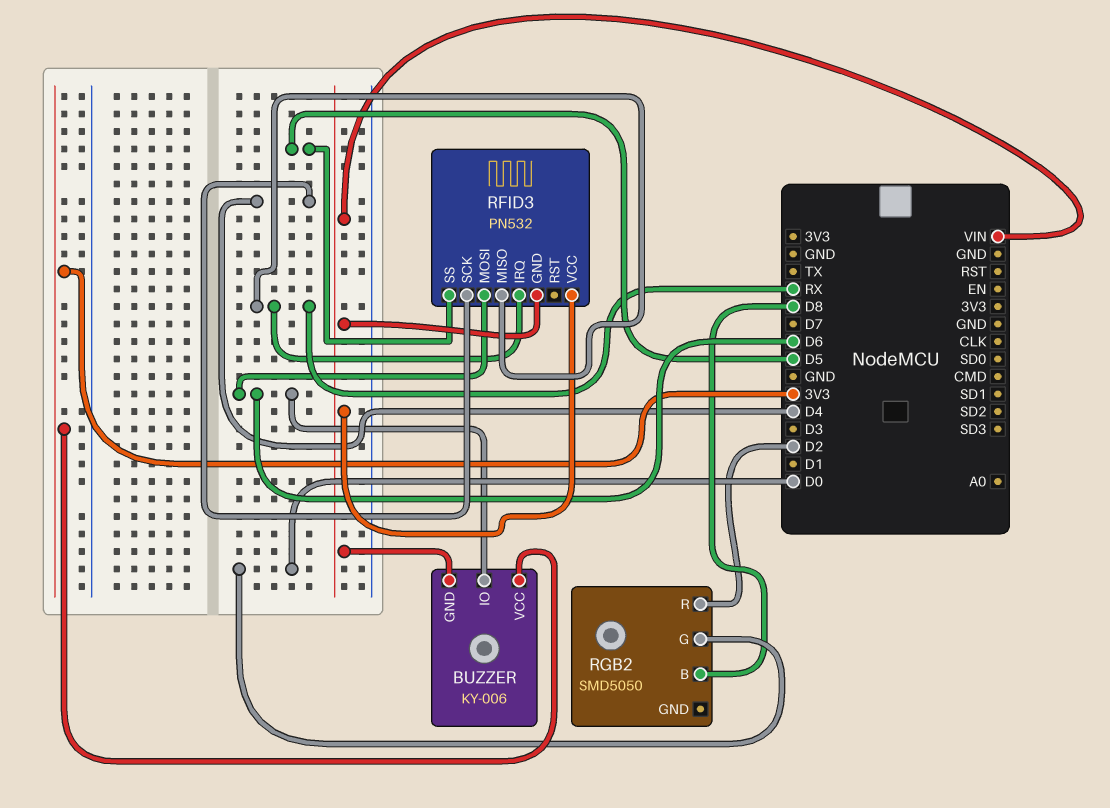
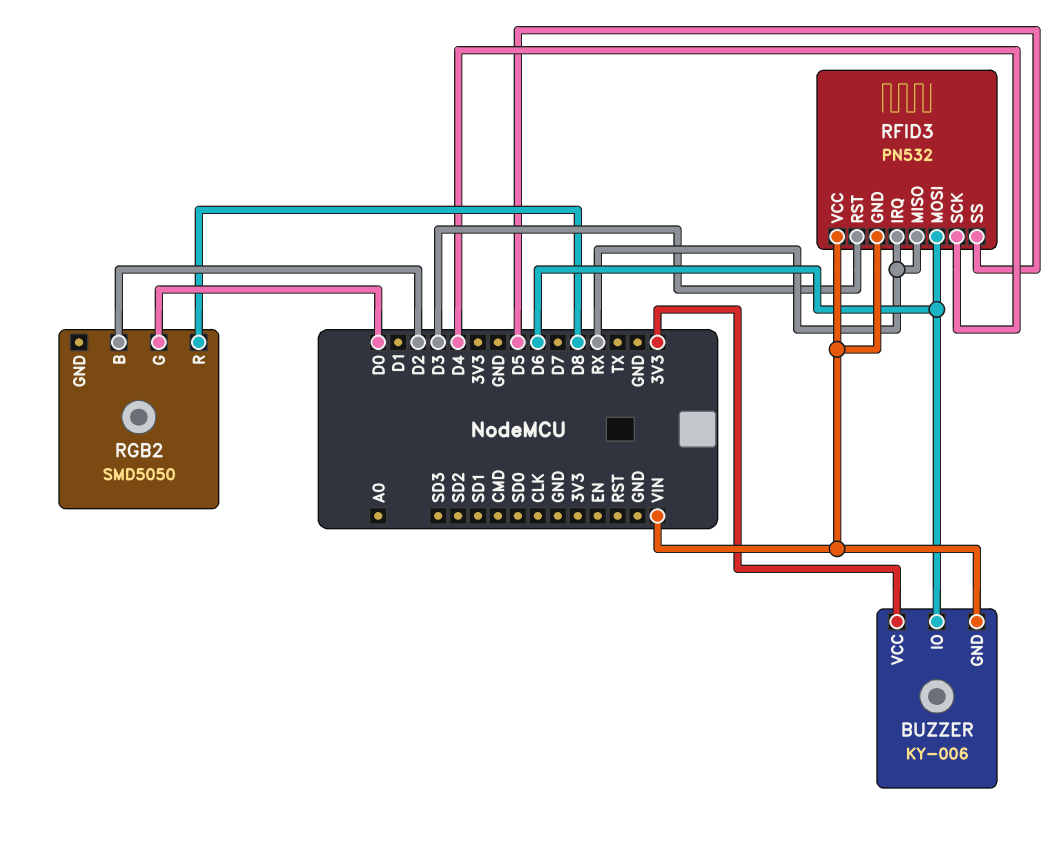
RFID3 pin RST: none -> D3
RGB2 pin B: D8 -> D2
RGB2 pin R: D2 -> D8

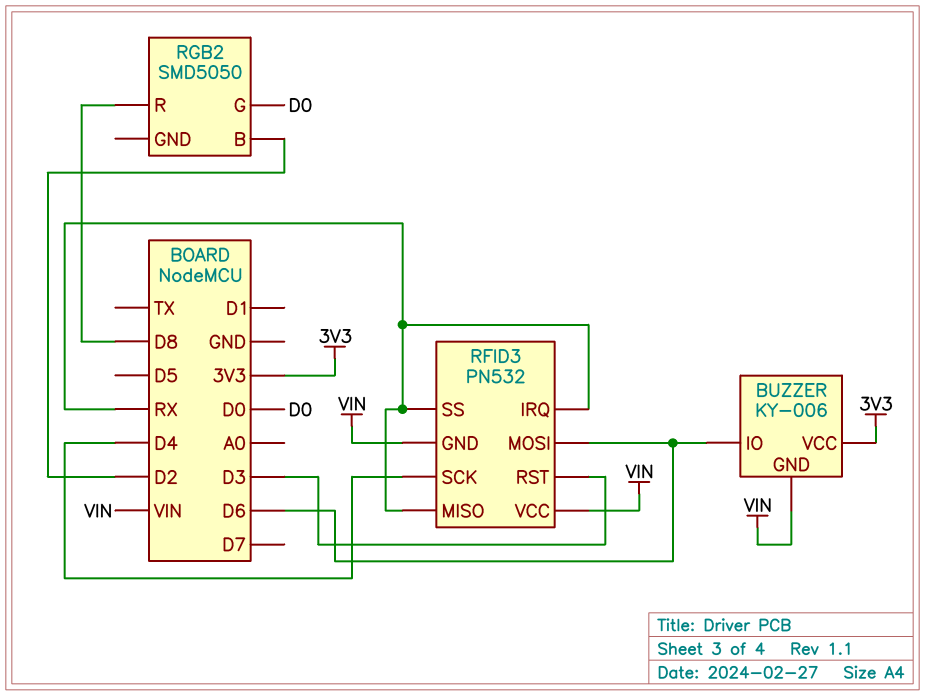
RFID3 pin SS: D5 -> RX

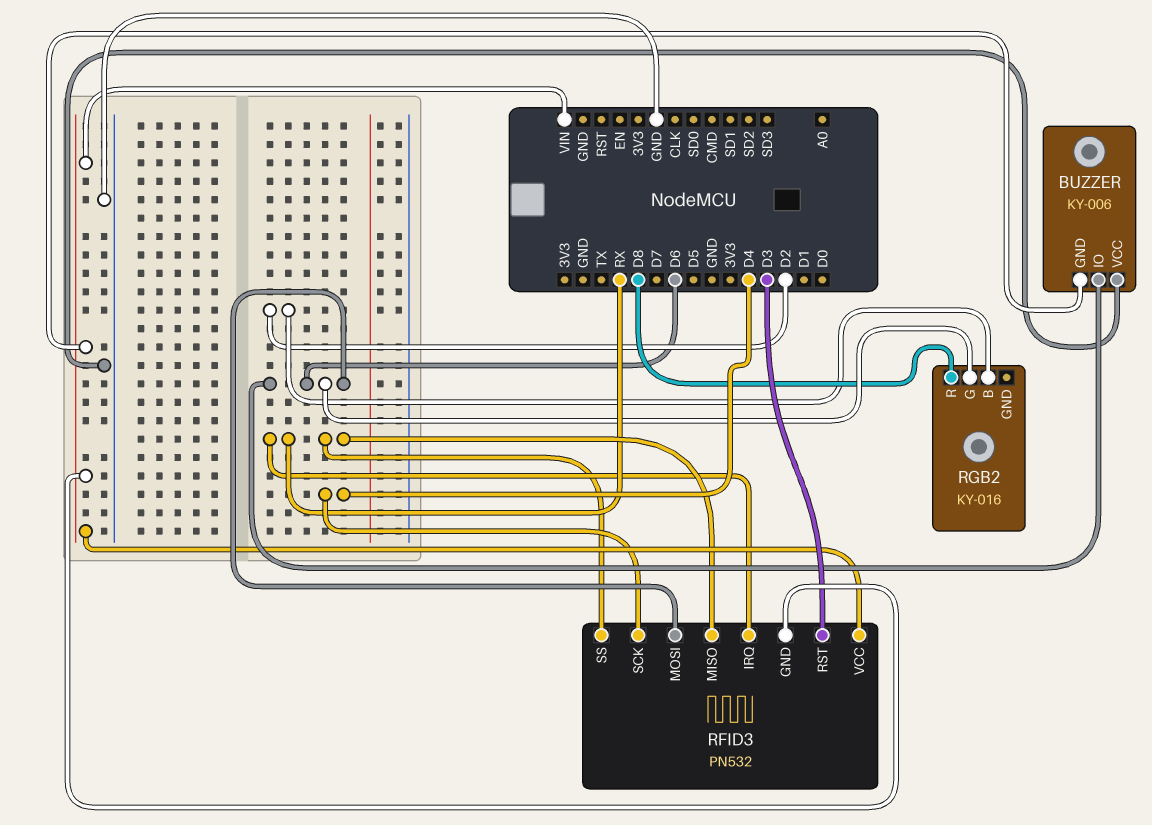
BUZZER pin VCC: 3V3 -> GND
RGB2: SMD5050 -> KY-016
RGB2 pin G: D0 -> D6

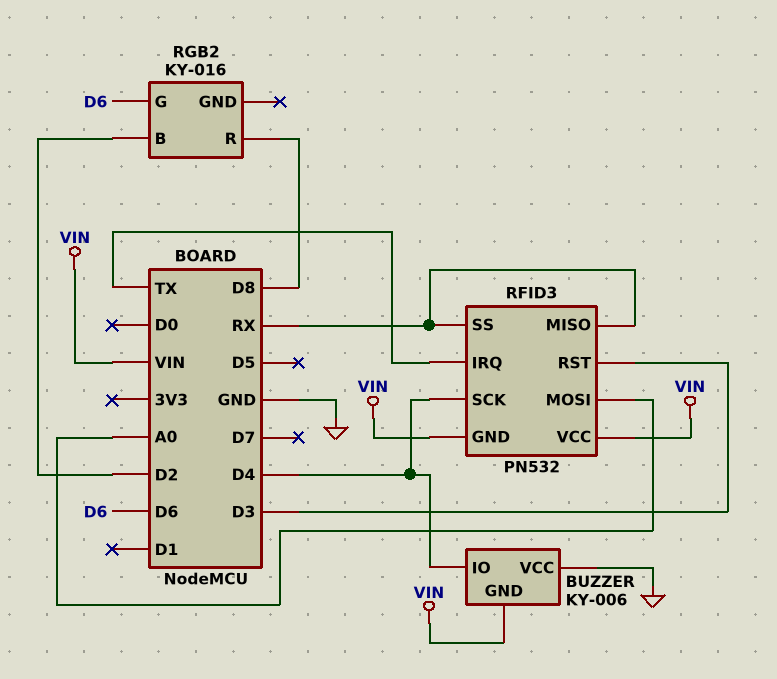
BUZZER pin IO: D6 -> D4
RFID3 pin IRQ: RX -> TX
RFID3 pin MOSI: D6 -> A0

